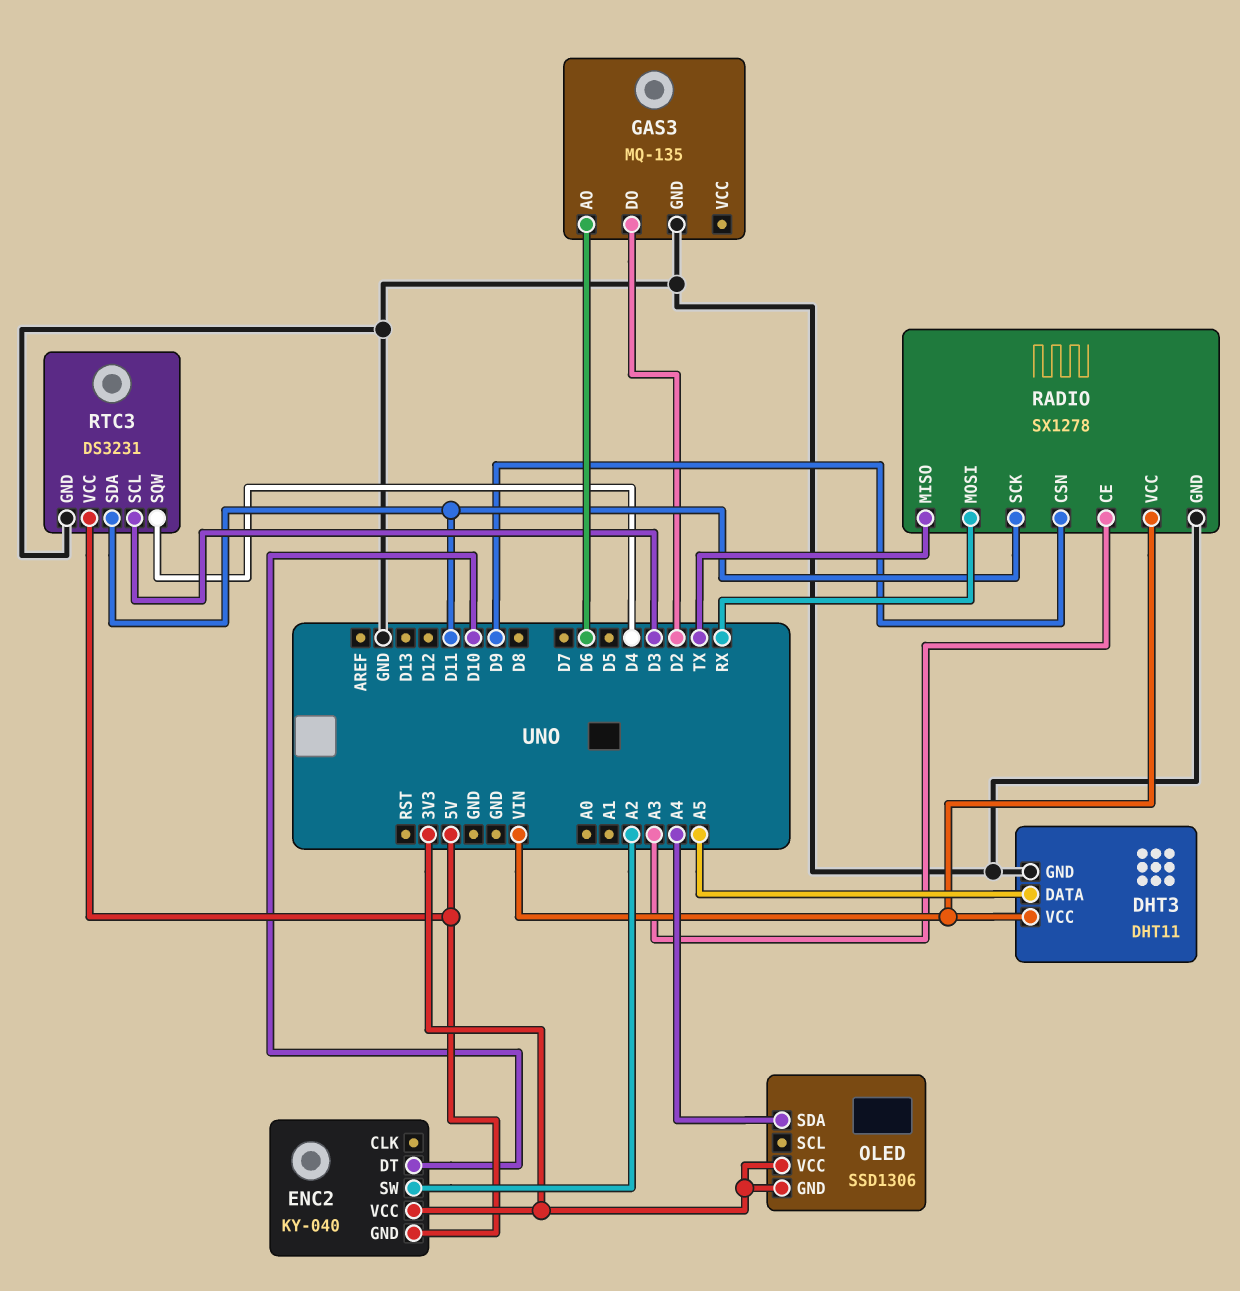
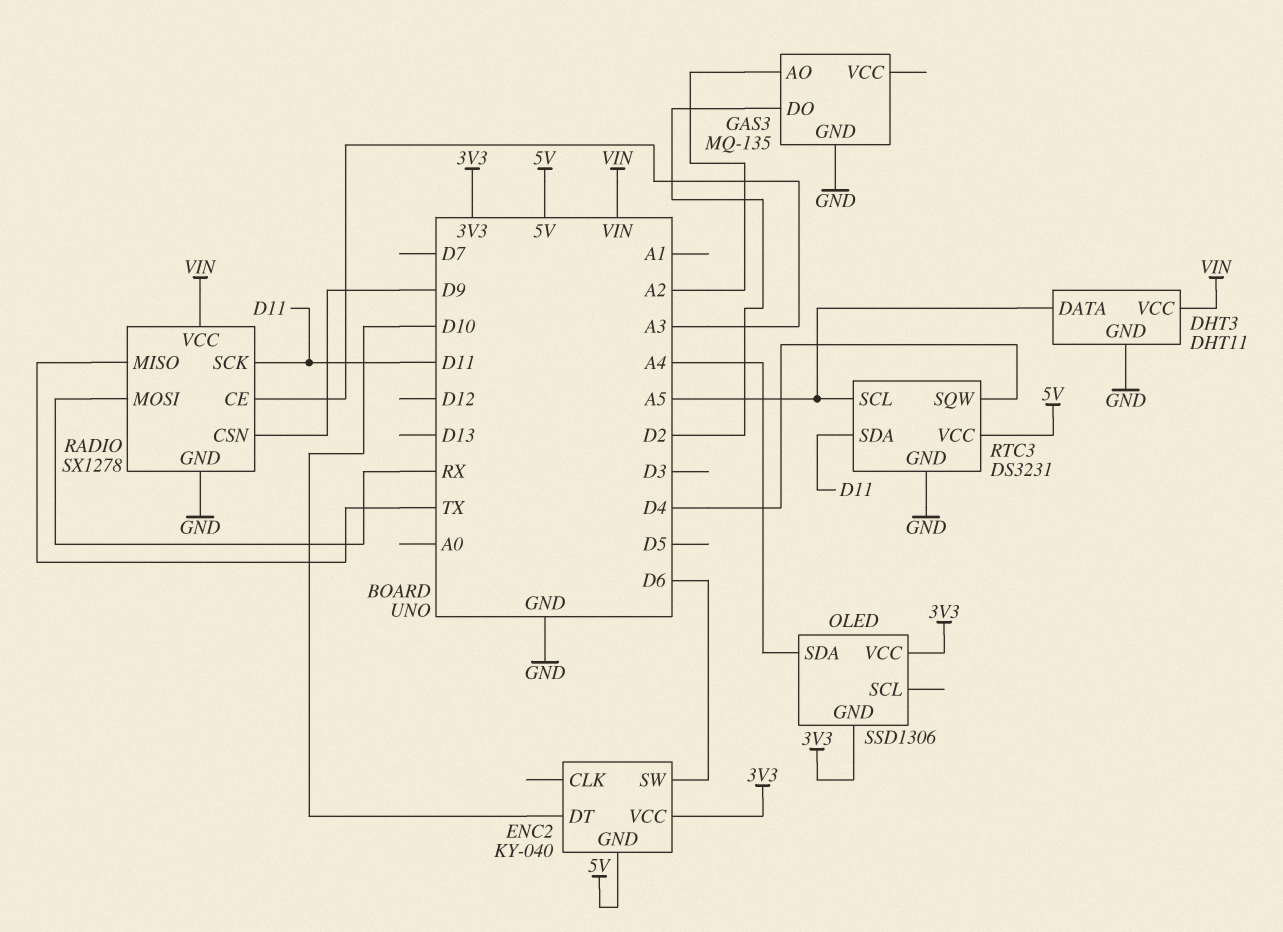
ENC2 pin SW: A2 -> D6
GAS3 pin AO: D6 -> A2
RTC3 pin SCL: D3 -> A5

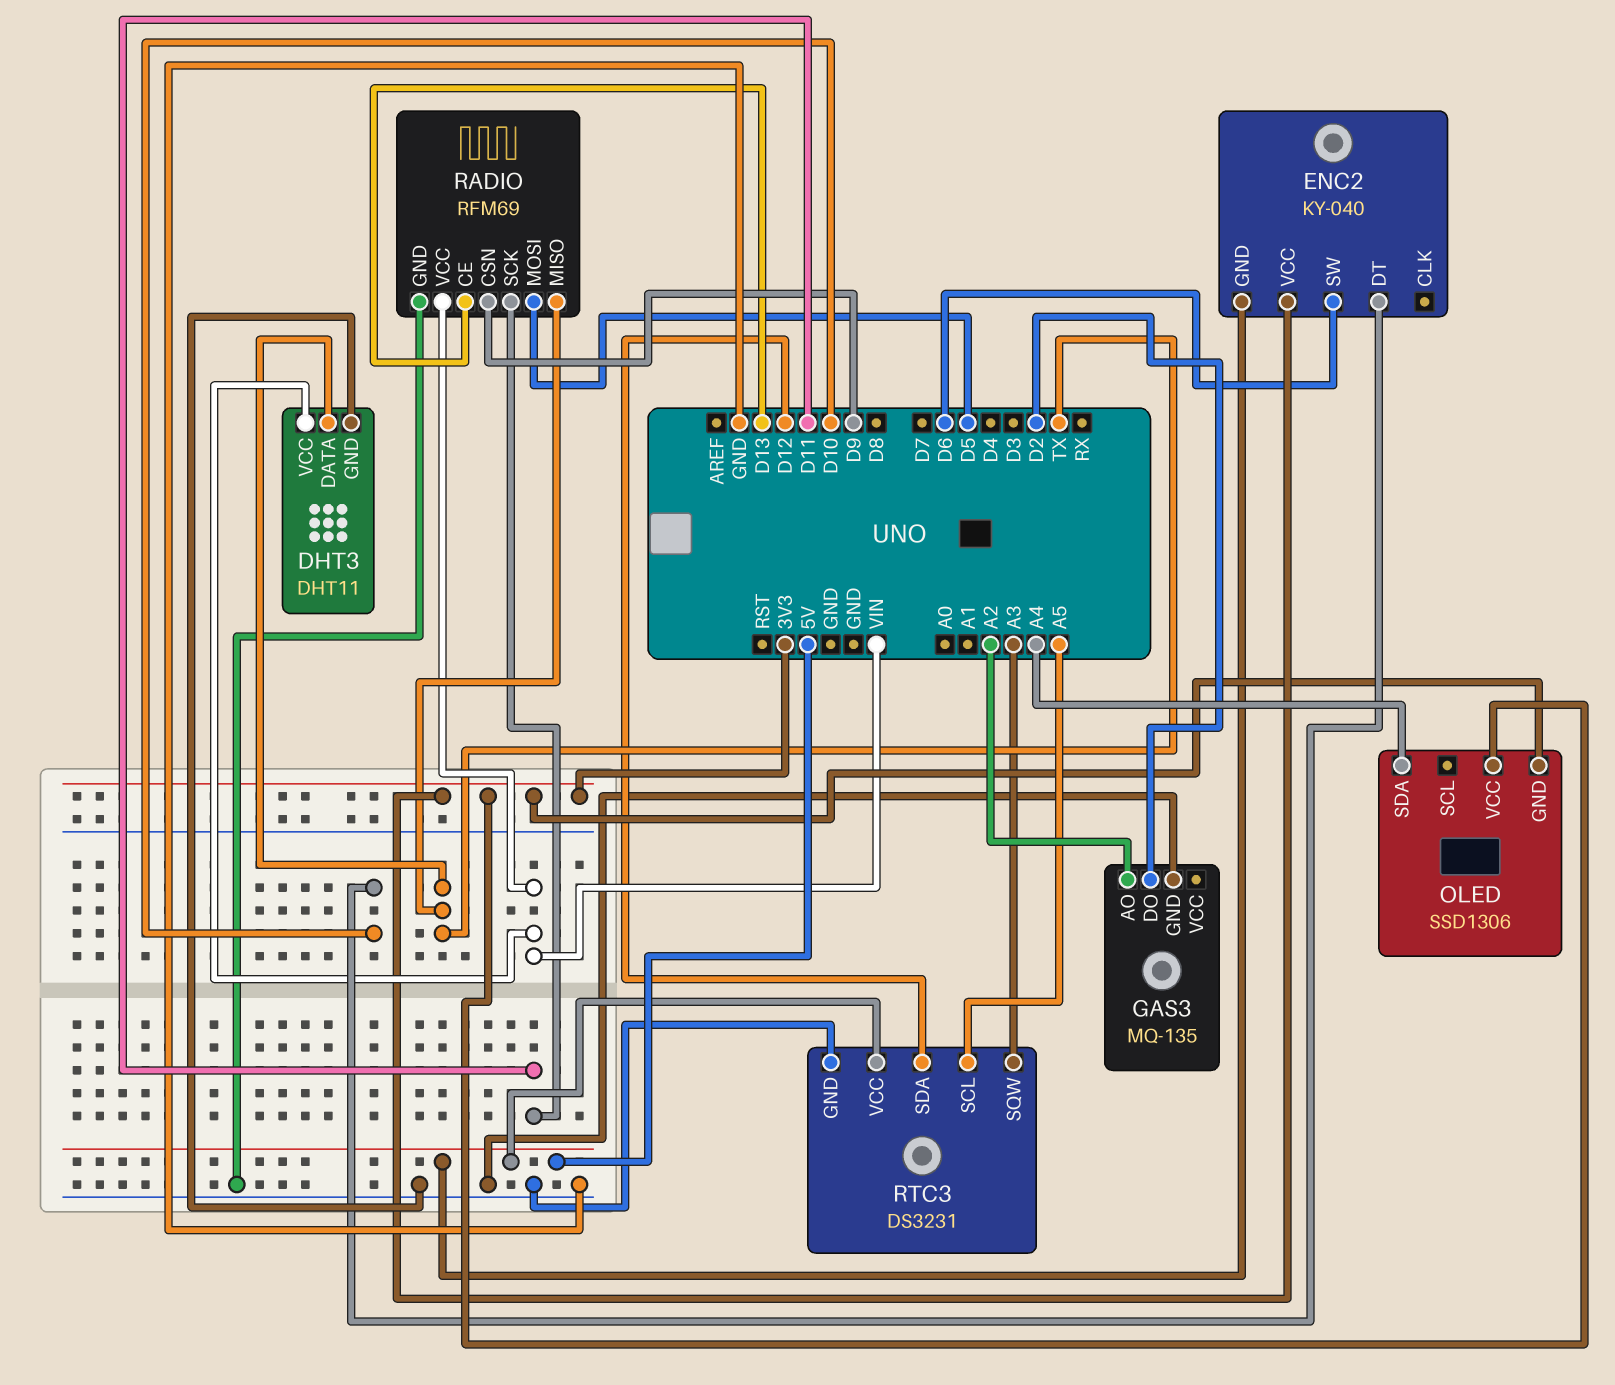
DHT3 pin DATA: A5 -> TX
RADIO: SX1278 -> RFM69
RADIO pin CE: A3 -> D13
RADIO pin MOSI: RX -> D5
RTC3 pin SDA: D11 -> D12
RTC3 pin SQW: D4 -> A3

